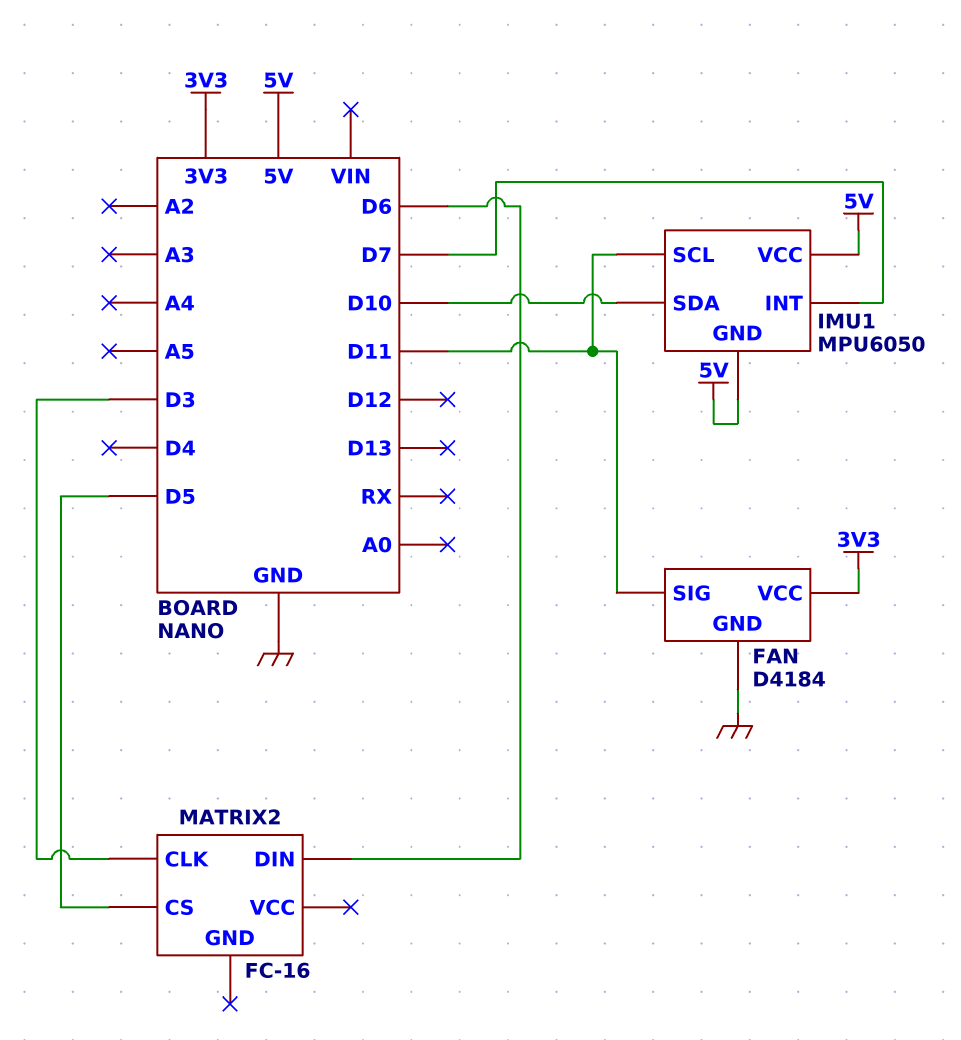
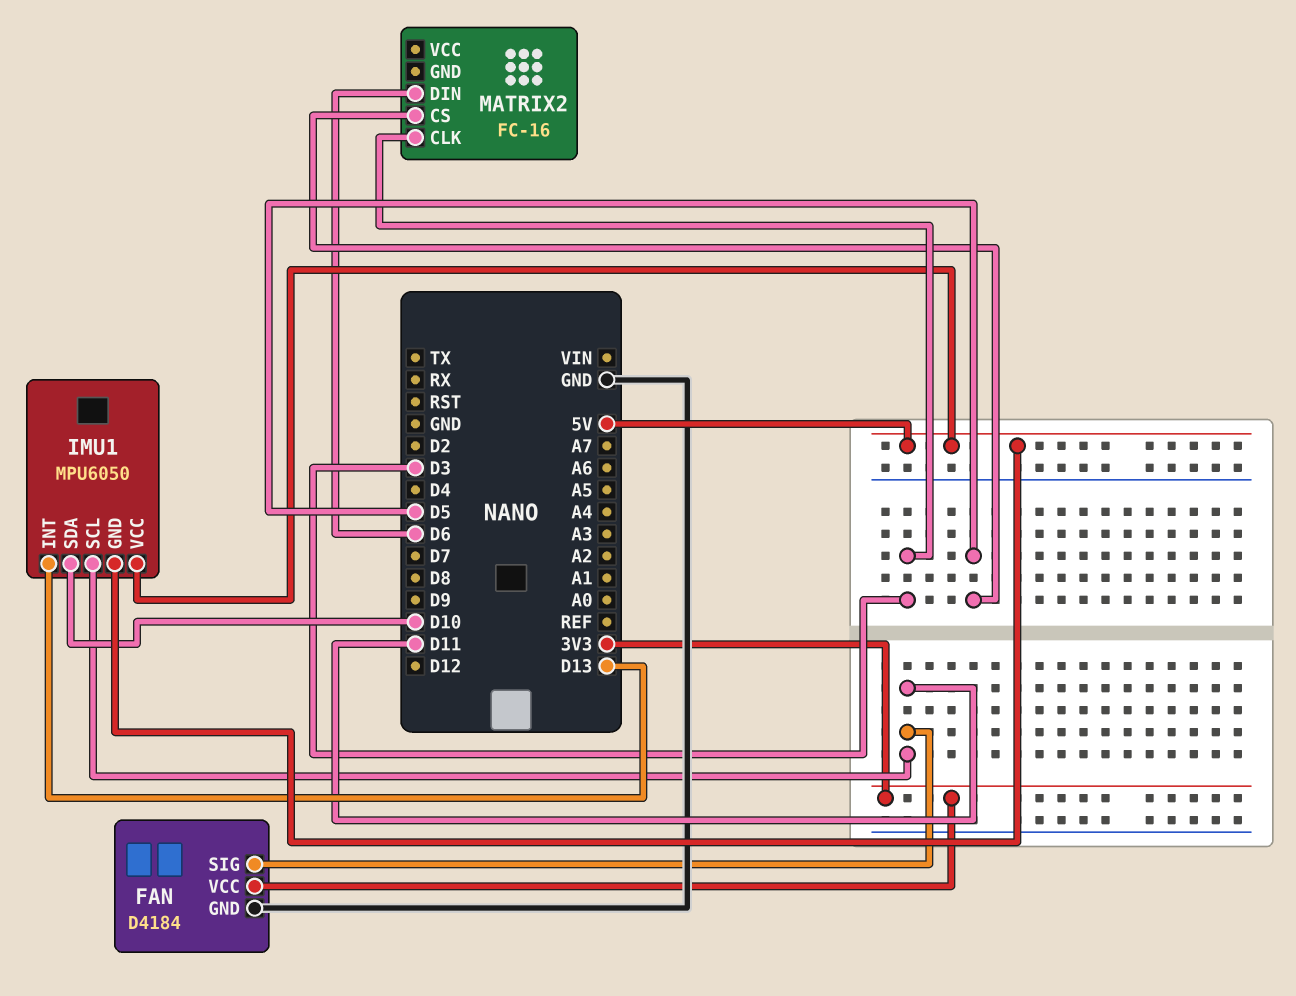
IMU1 pin INT: D7 -> D13

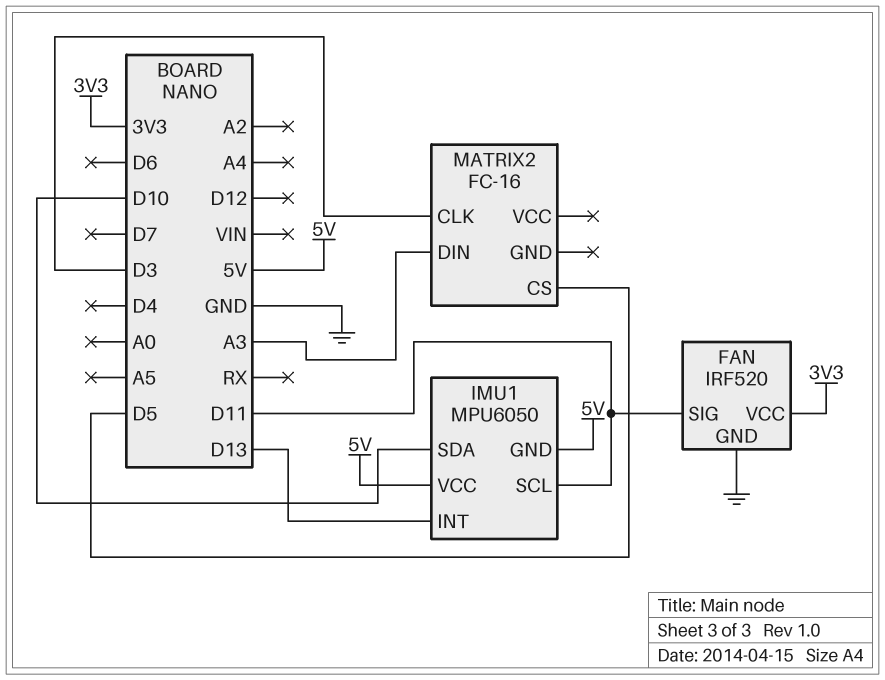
FAN: D4184 -> IRF520
MATRIX2 pin DIN: D6 -> A3

